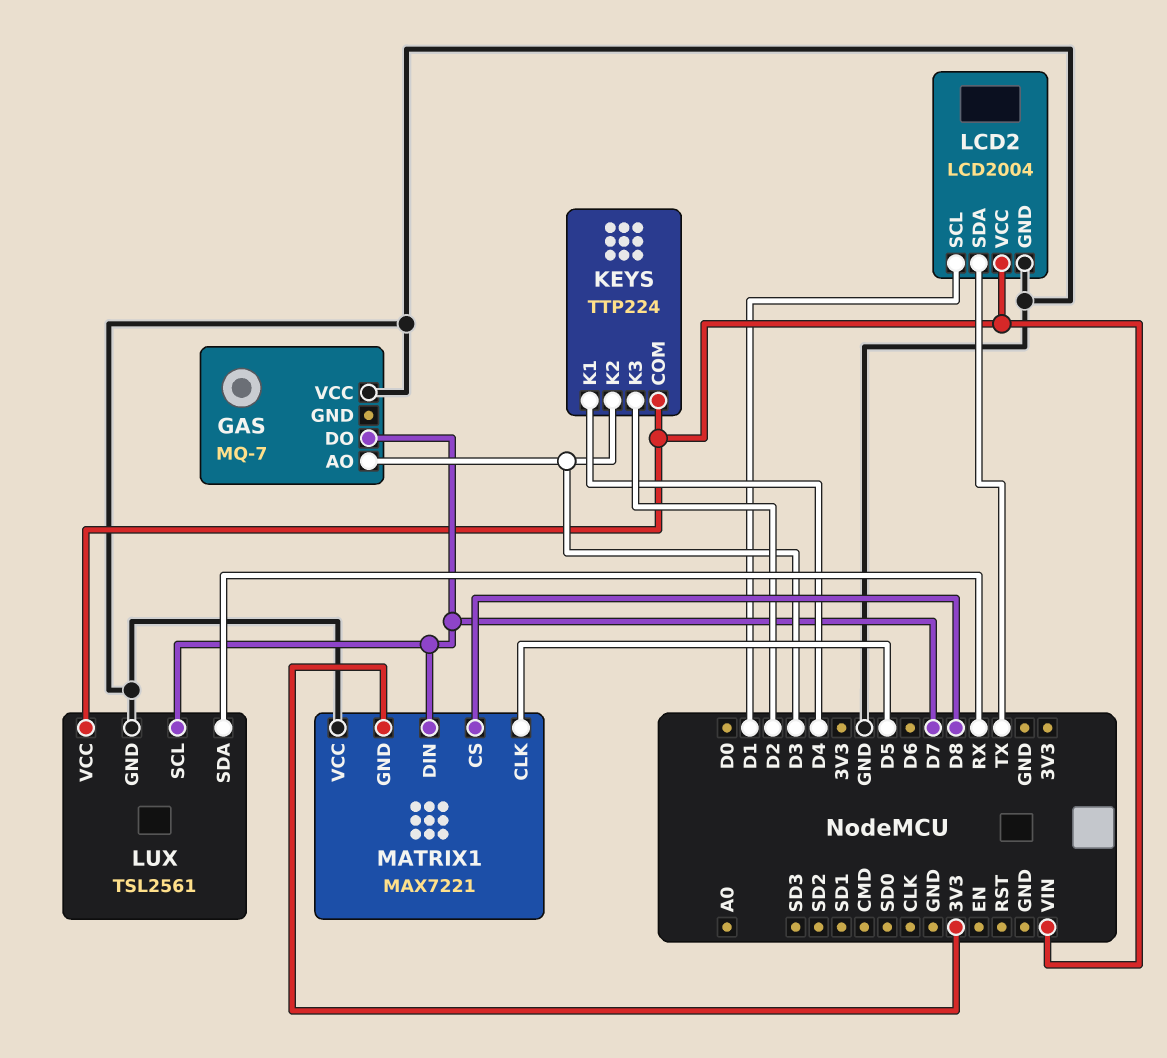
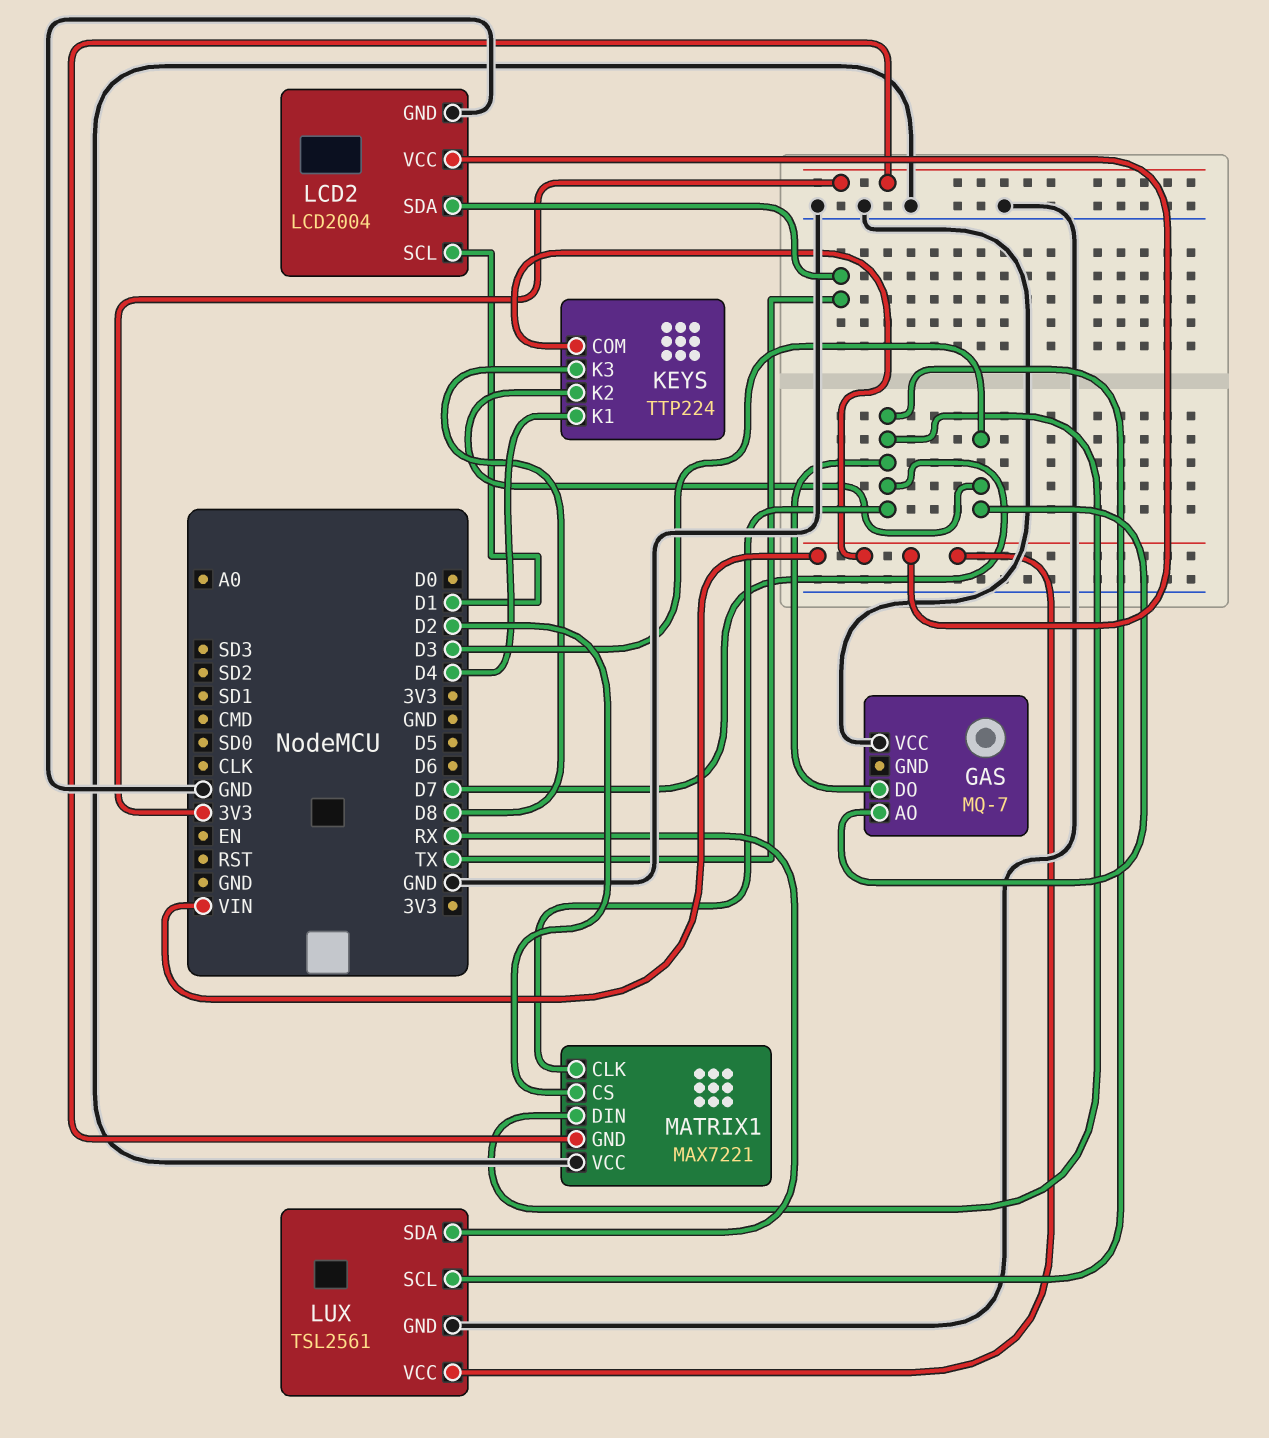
KEYS pin K3: D2 -> D8
MATRIX1 pin CLK: D5 -> D7
MATRIX1 pin CS: D8 -> D2

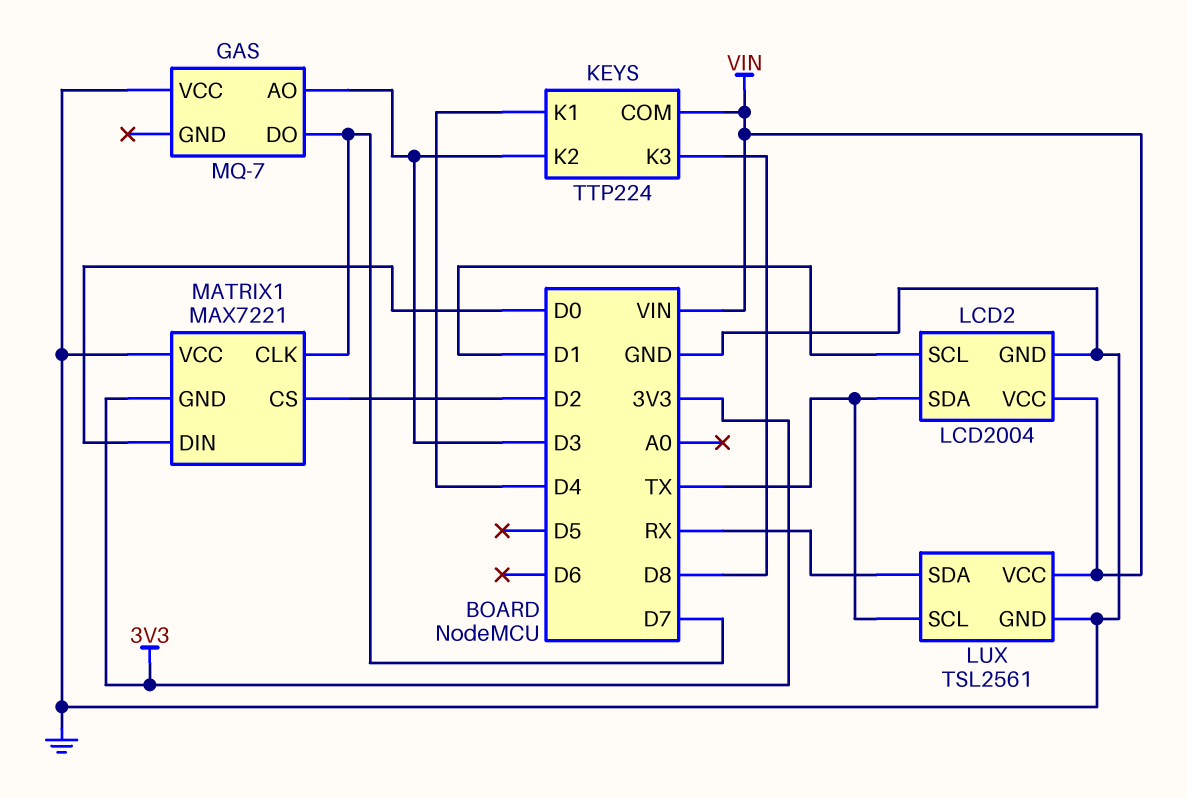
LUX pin SCL: D7 -> TX
MATRIX1 pin DIN: D7 -> D0

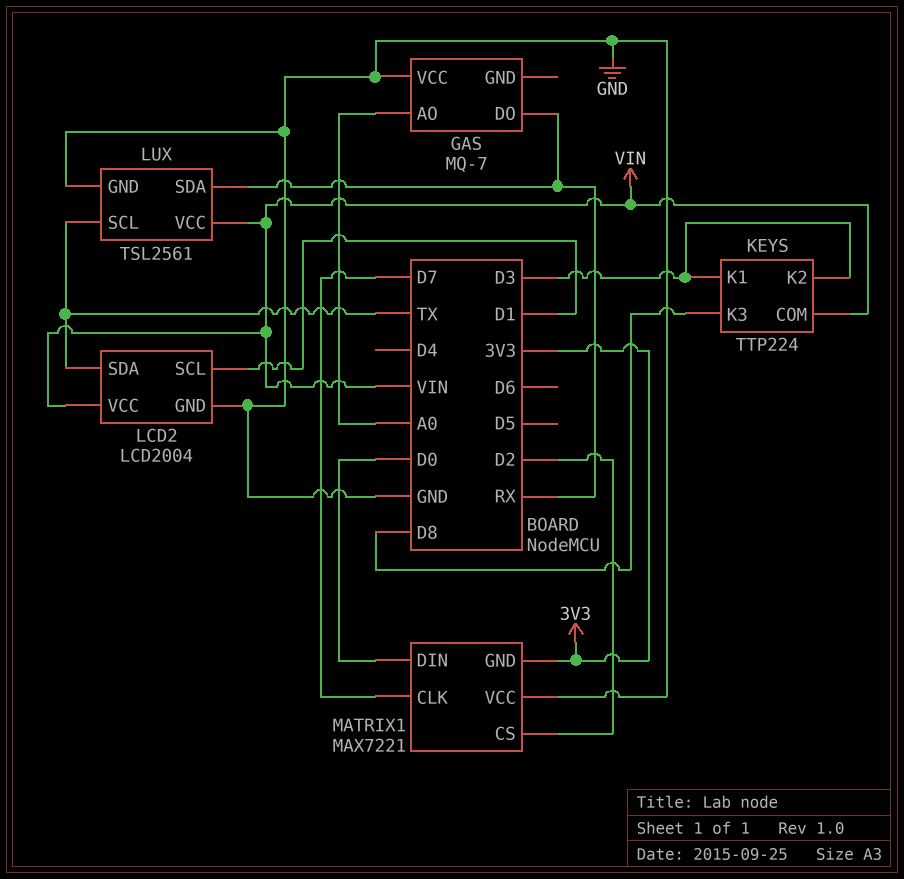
GAS pin AO: D3 -> A0
GAS pin DO: D7 -> RX
KEYS pin K1: D4 -> D3

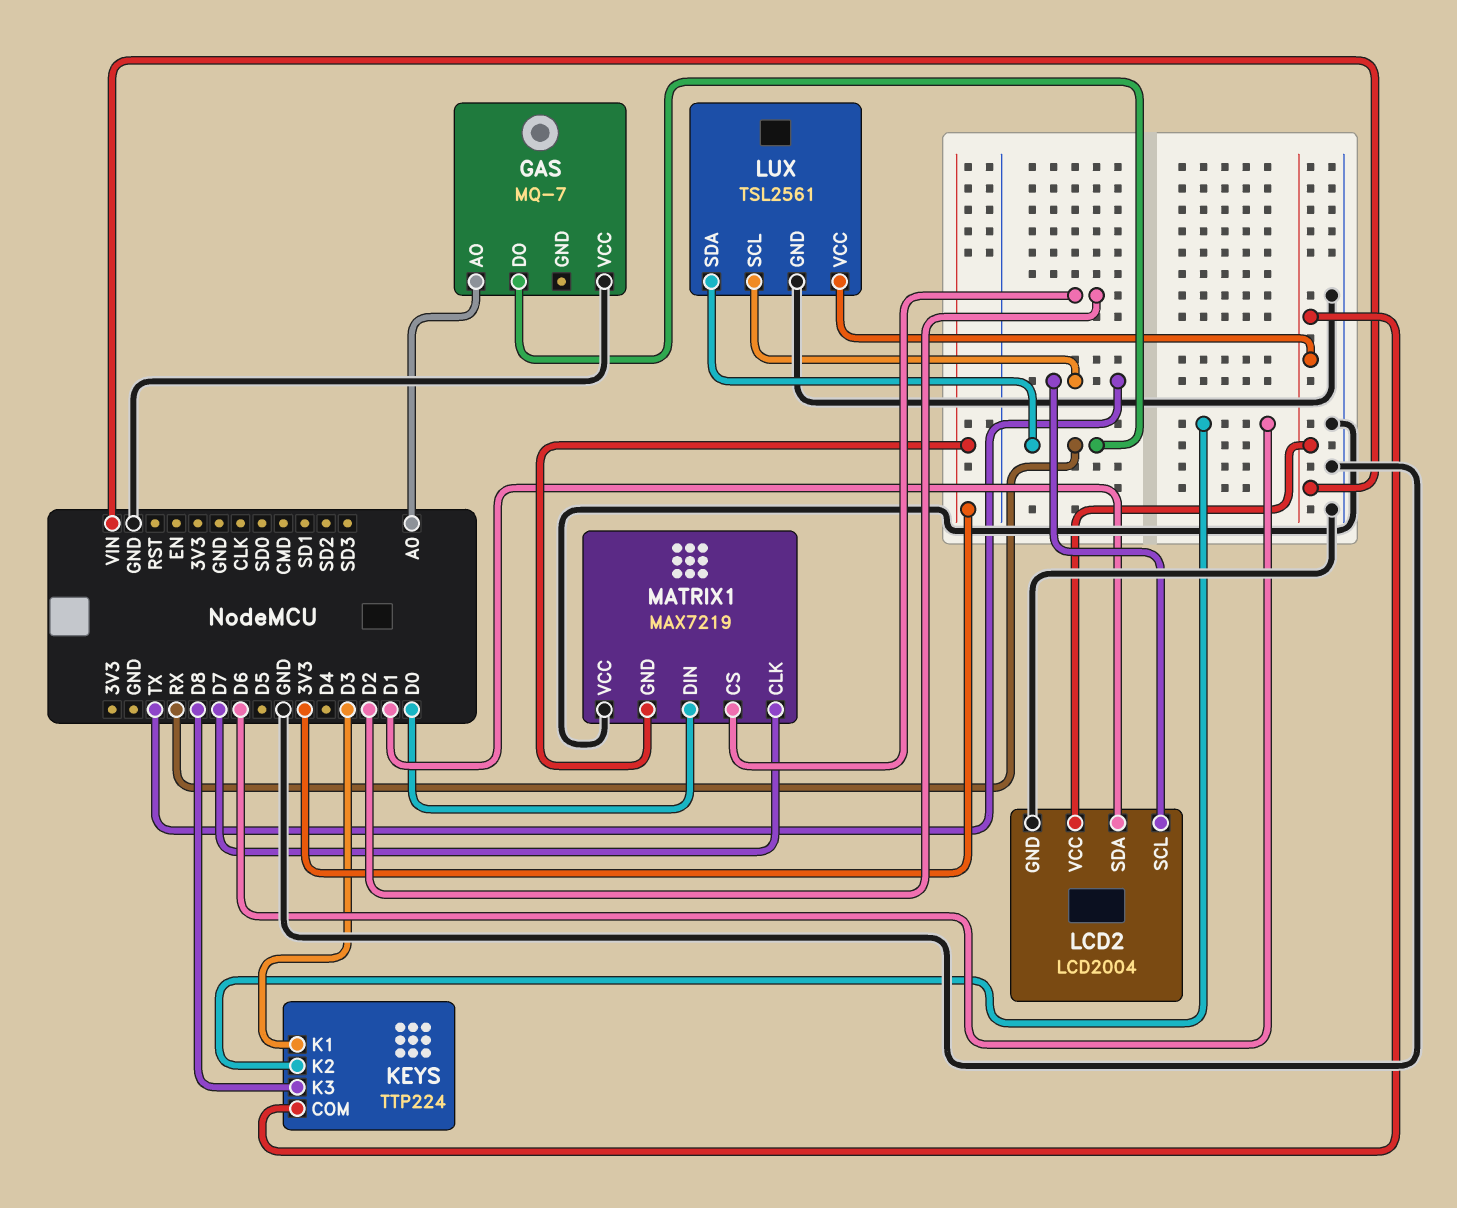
KEYS pin K2: D3 -> D6
LCD2 pin SCL: D1 -> TX
LCD2 pin SDA: TX -> D1
MATRIX1: MAX7221 -> MAX7219

